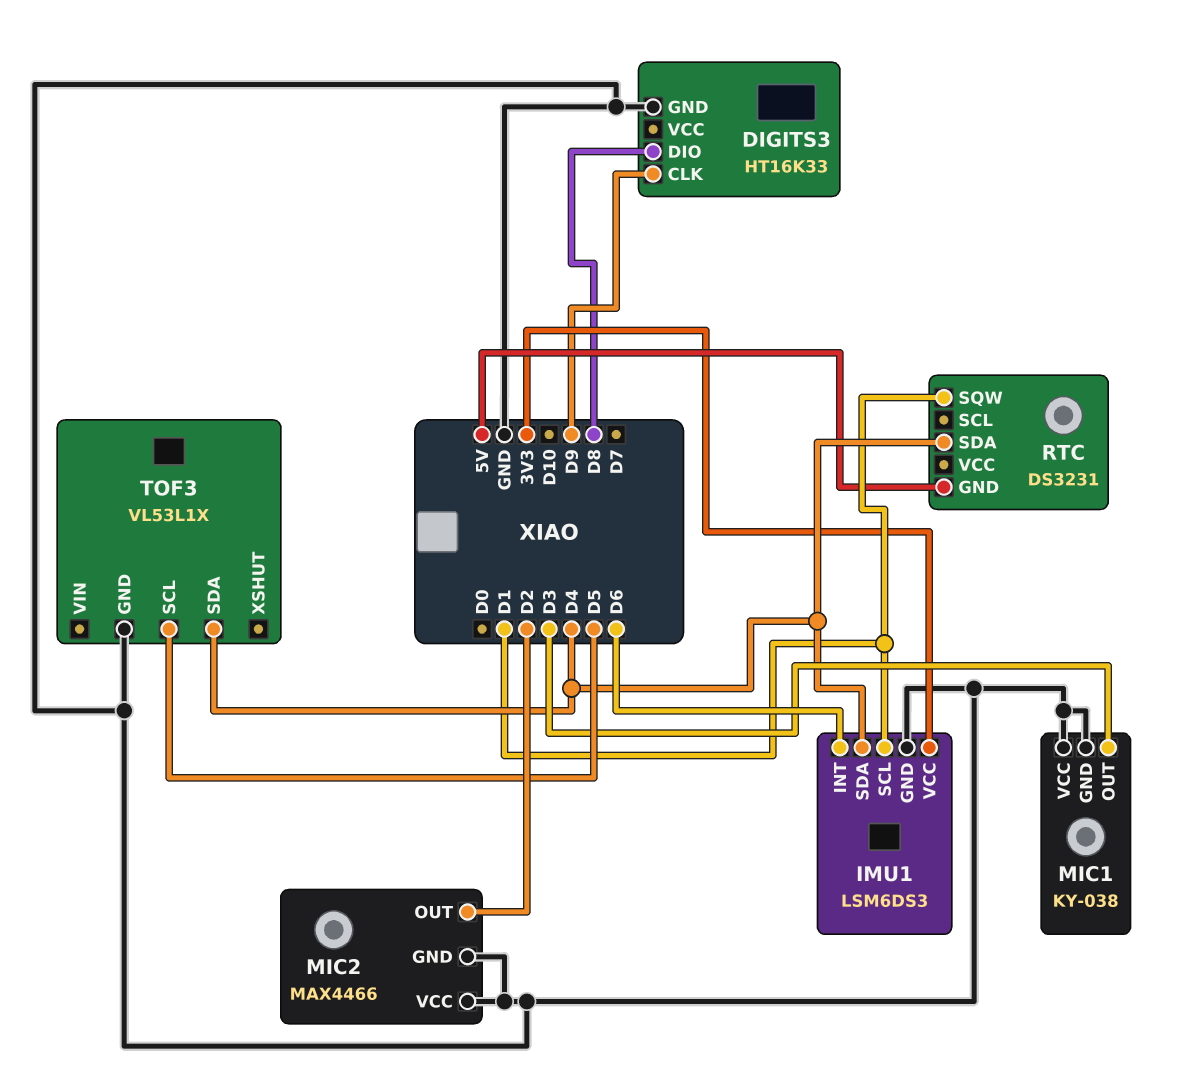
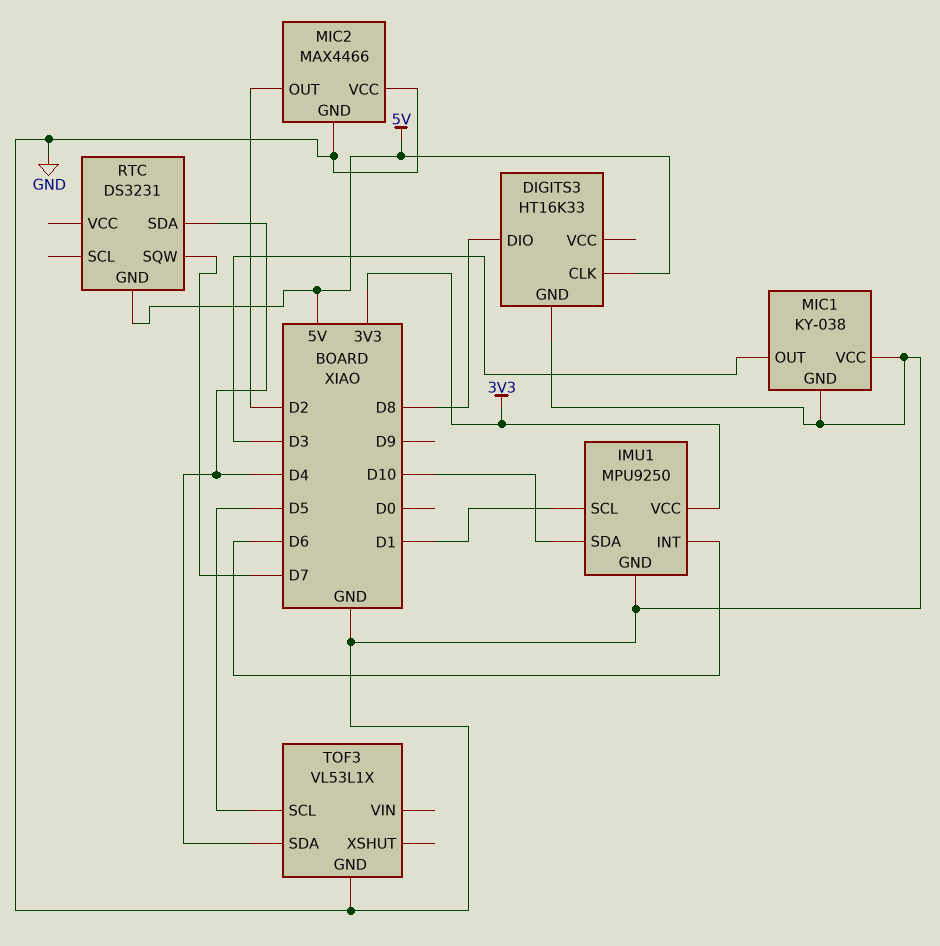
DIGITS3 pin CLK: D9 -> 5V
IMU1: LSM6DS3 -> MPU9250
IMU1 pin SDA: D4 -> D10
RTC pin SQW: D1 -> D7

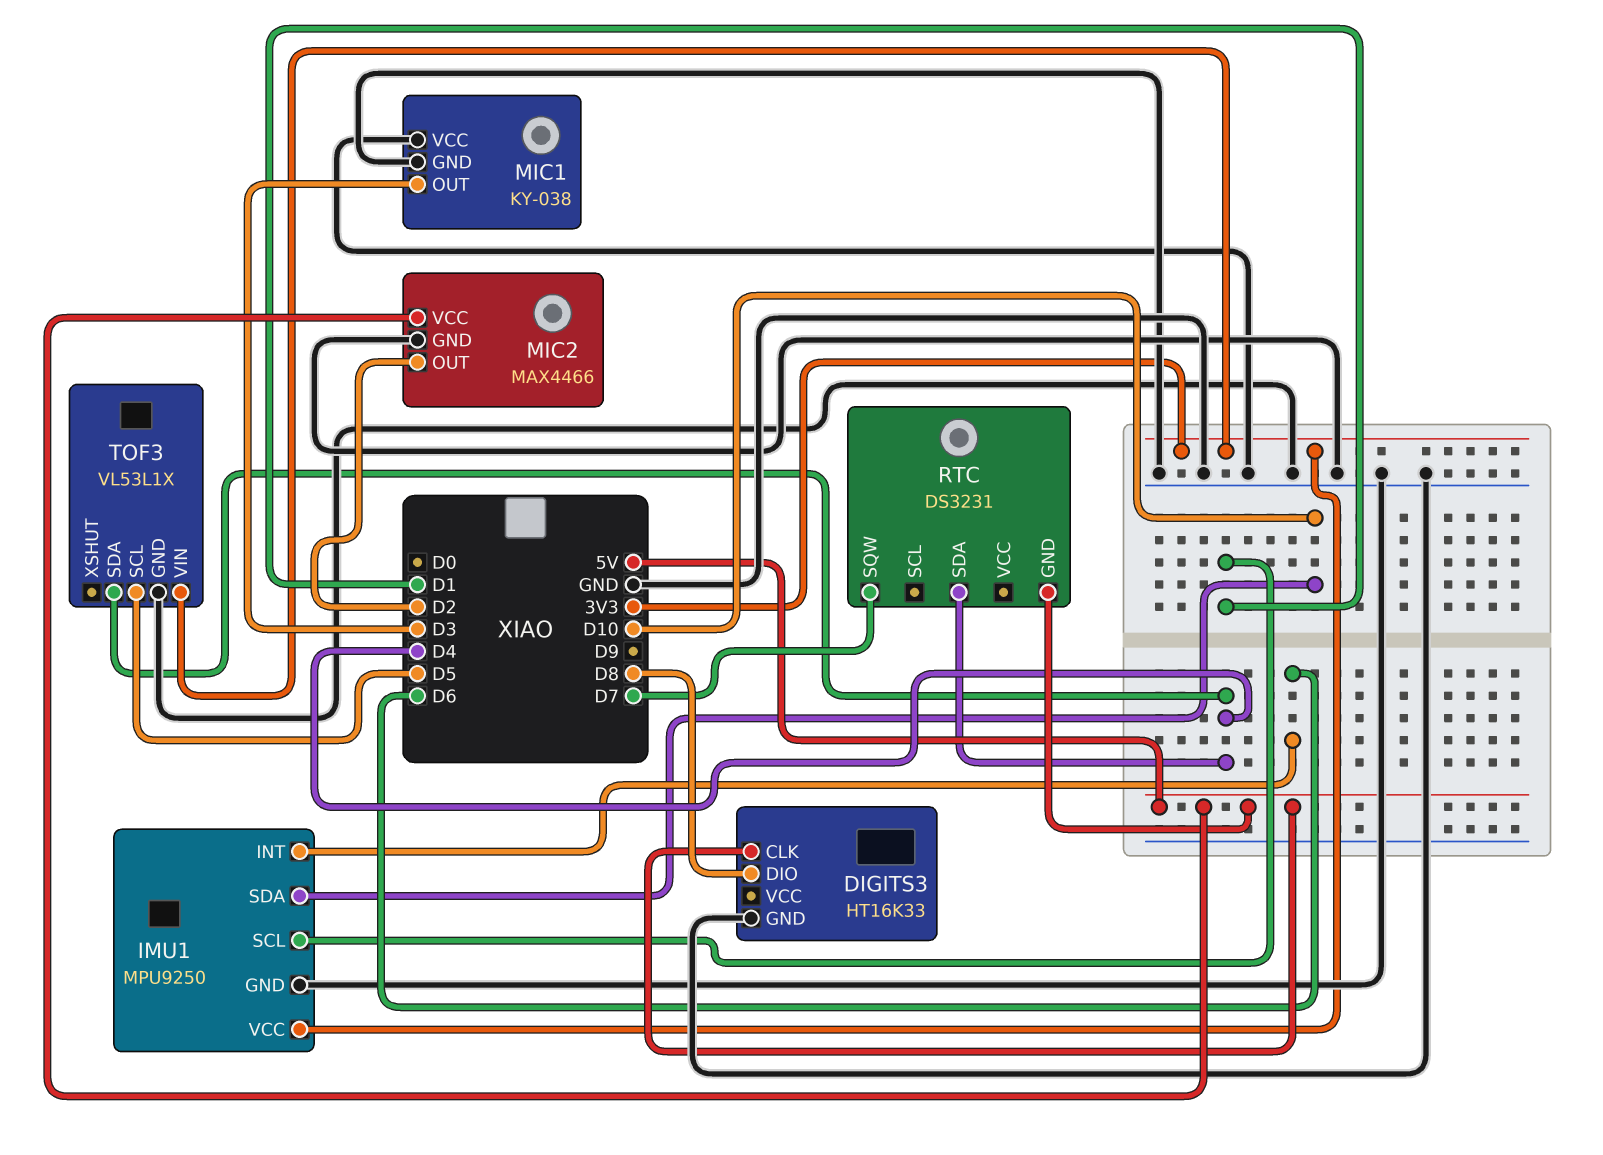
MIC2 pin VCC: GND -> 5V
TOF3 pin VIN: none -> 3V3

